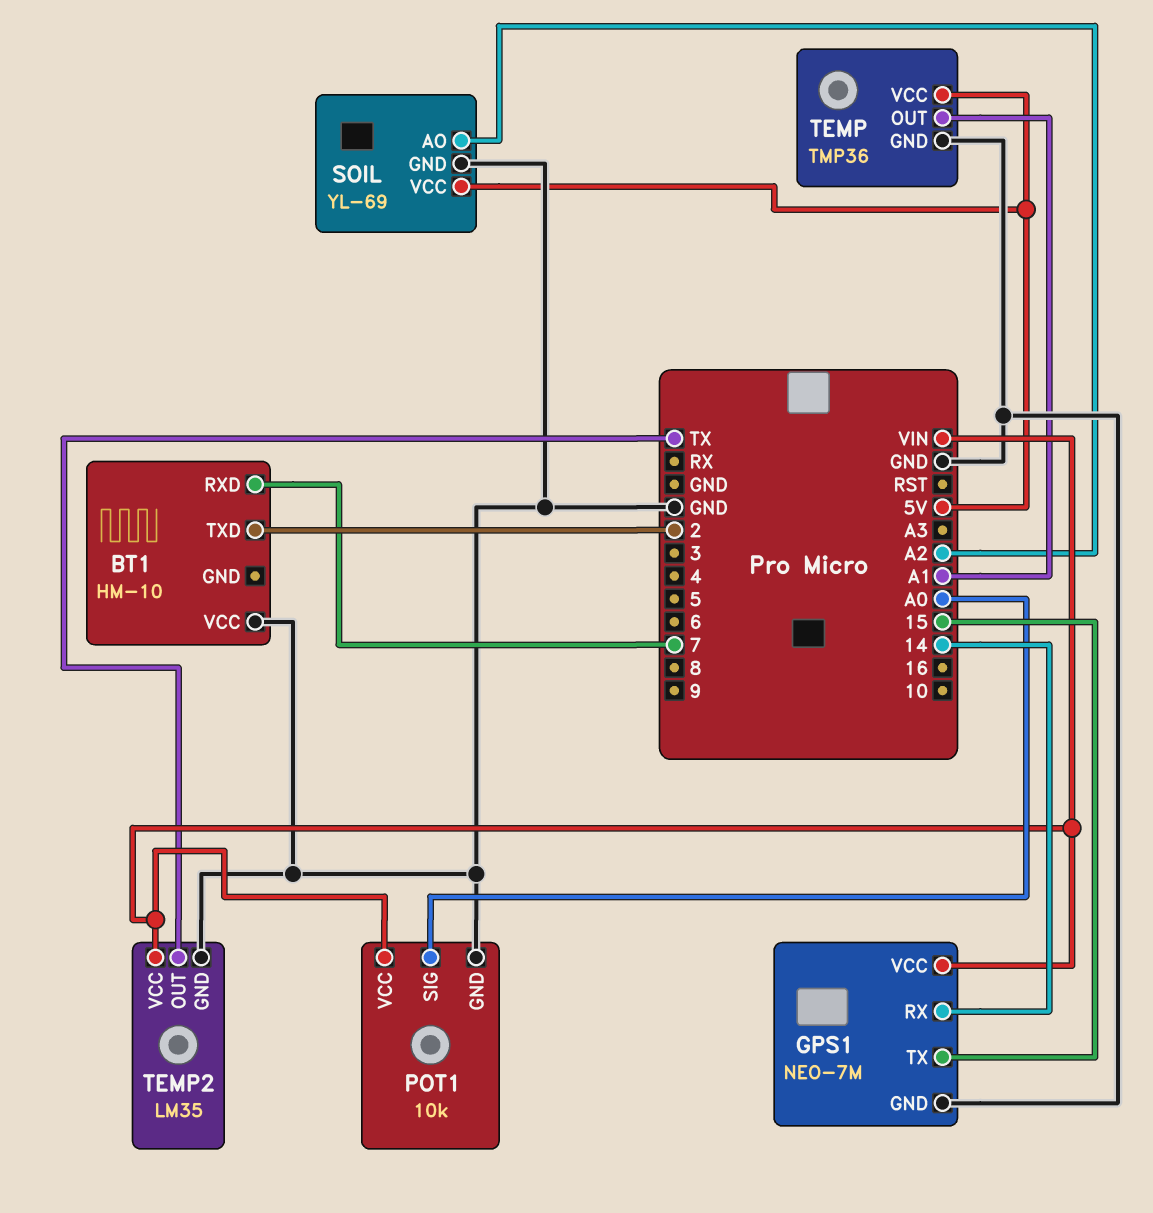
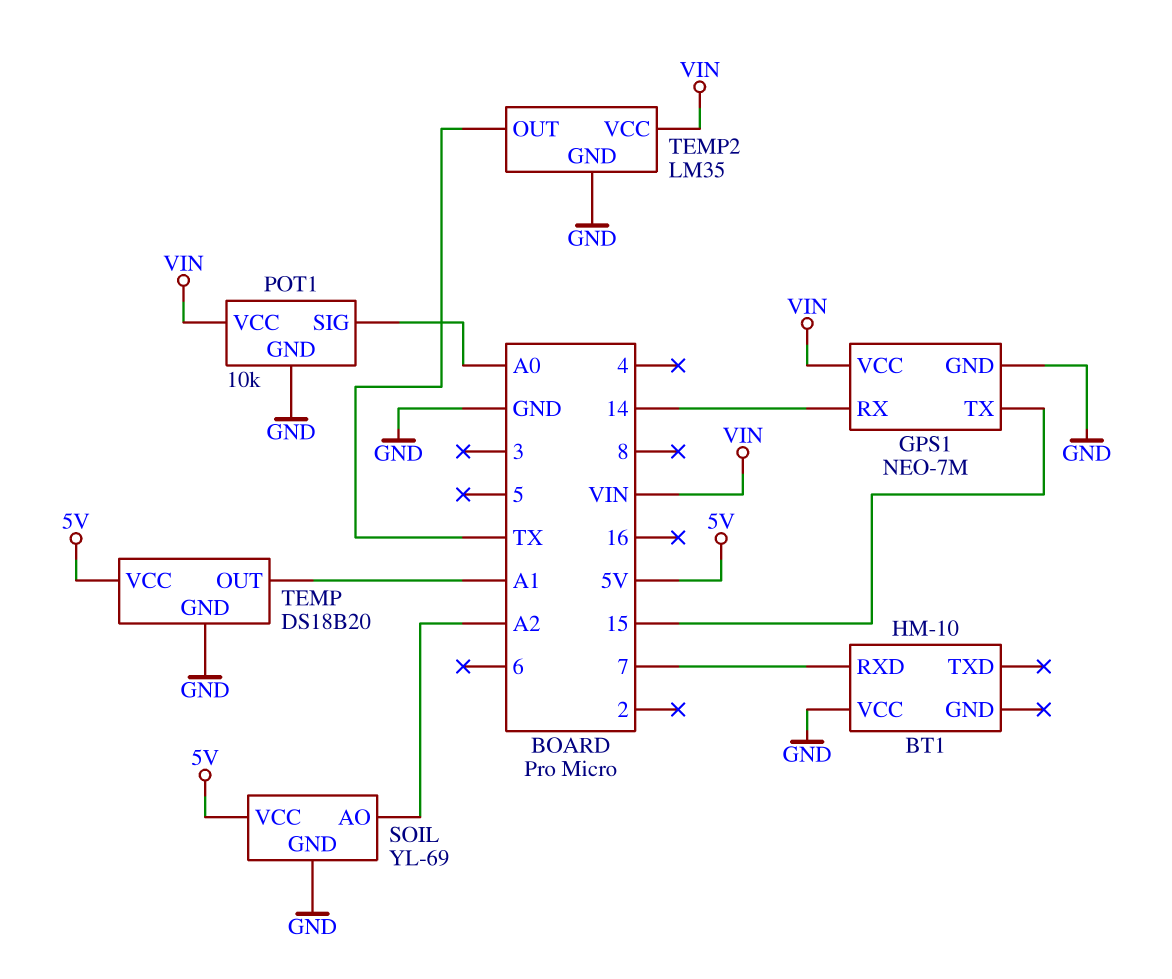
BT1 pin TXD: 2 -> none
TEMP: TMP36 -> DS18B20

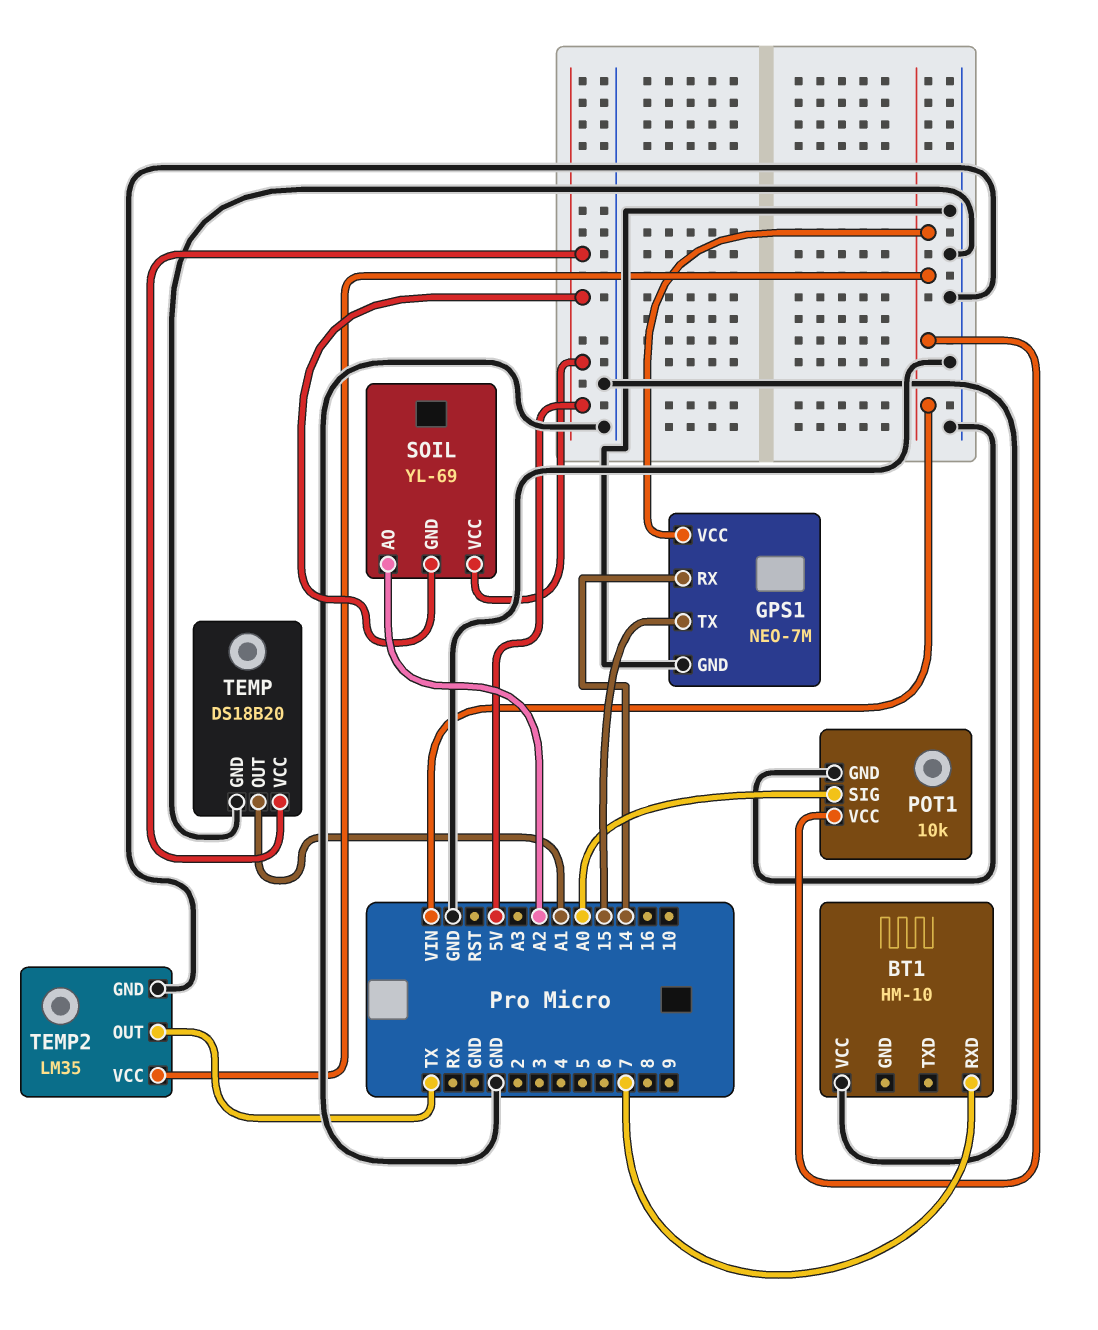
SOIL pin GND: GND -> 5V

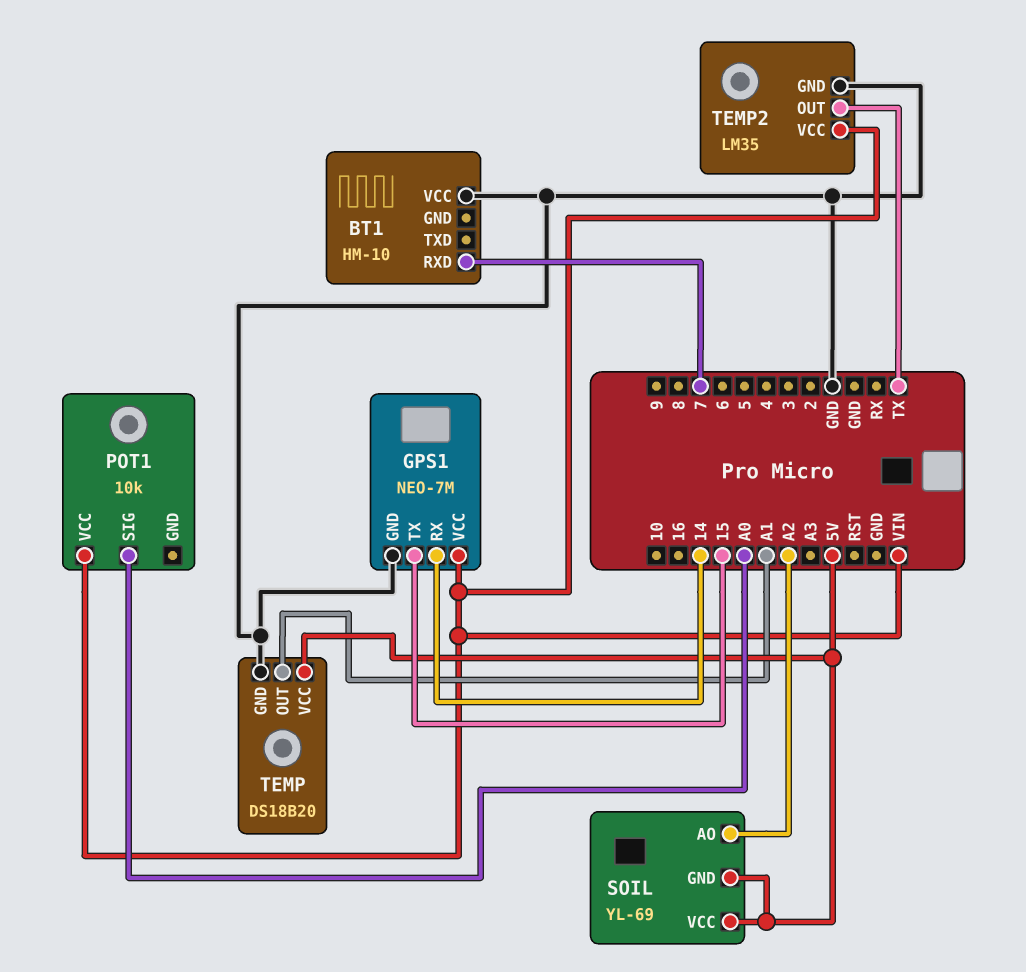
POT1 pin GND: GND -> none

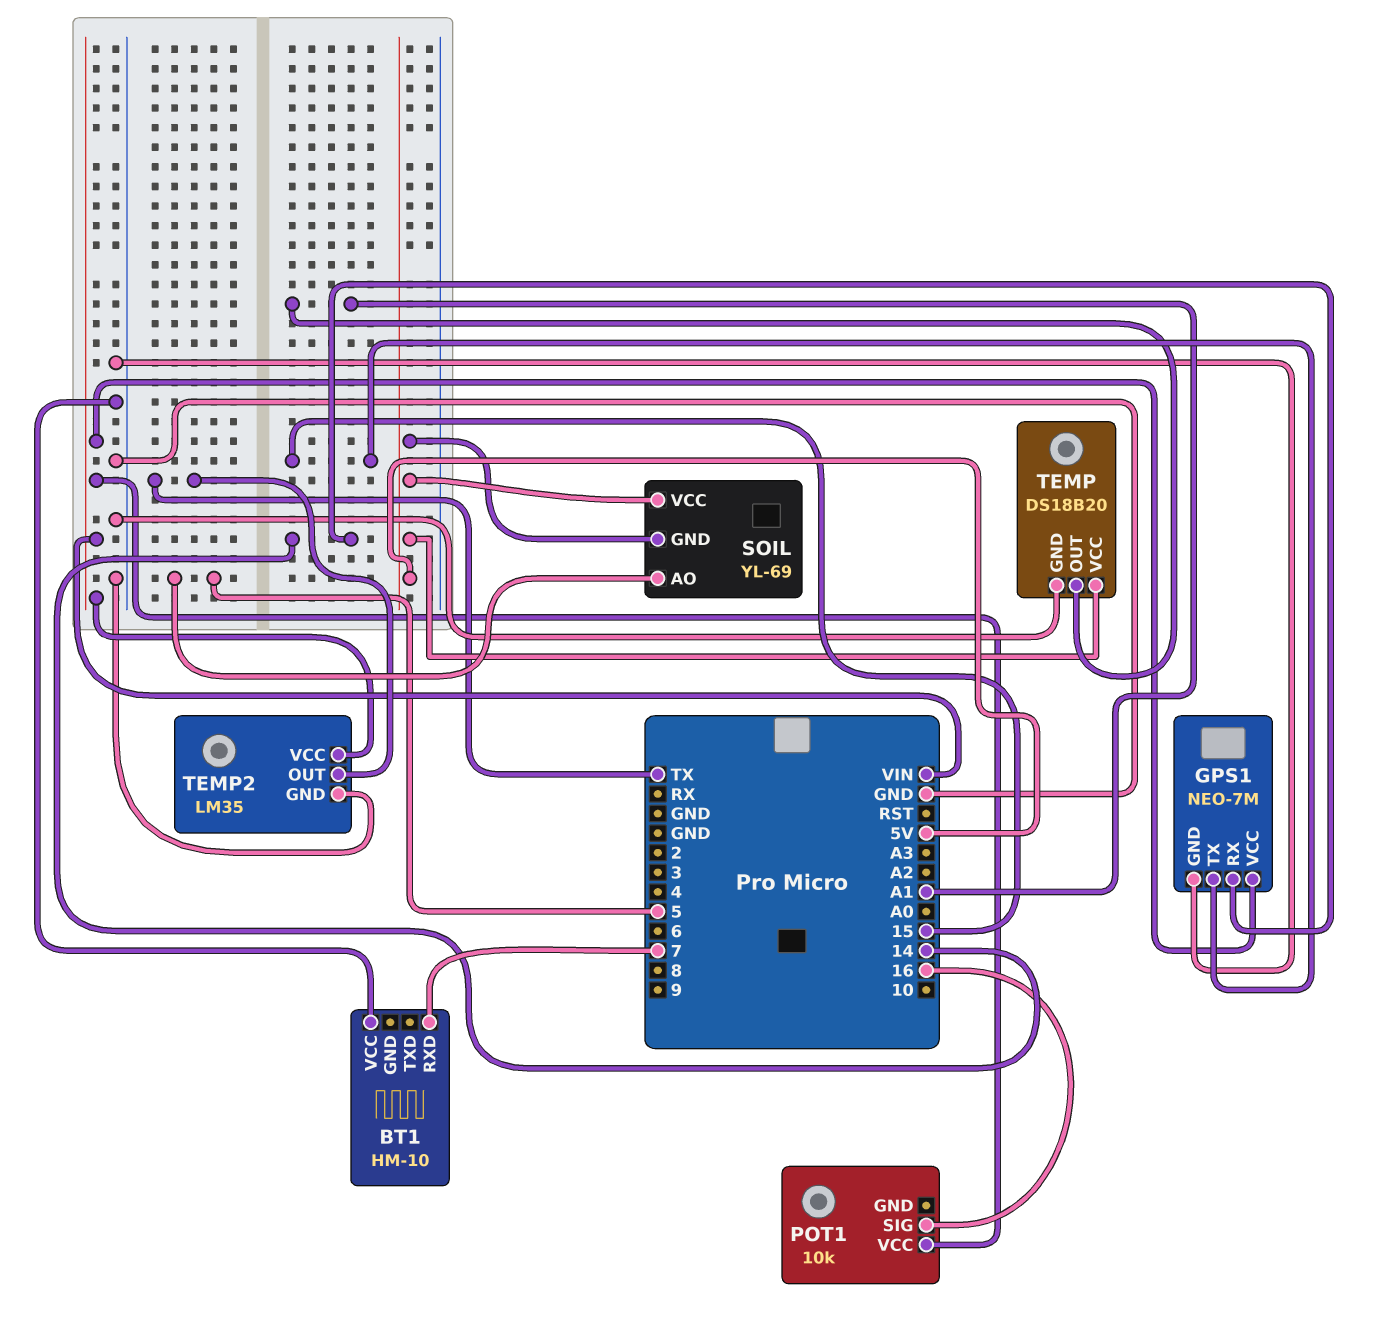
POT1 pin SIG: A0 -> 16
SOIL pin AO: A2 -> 5

